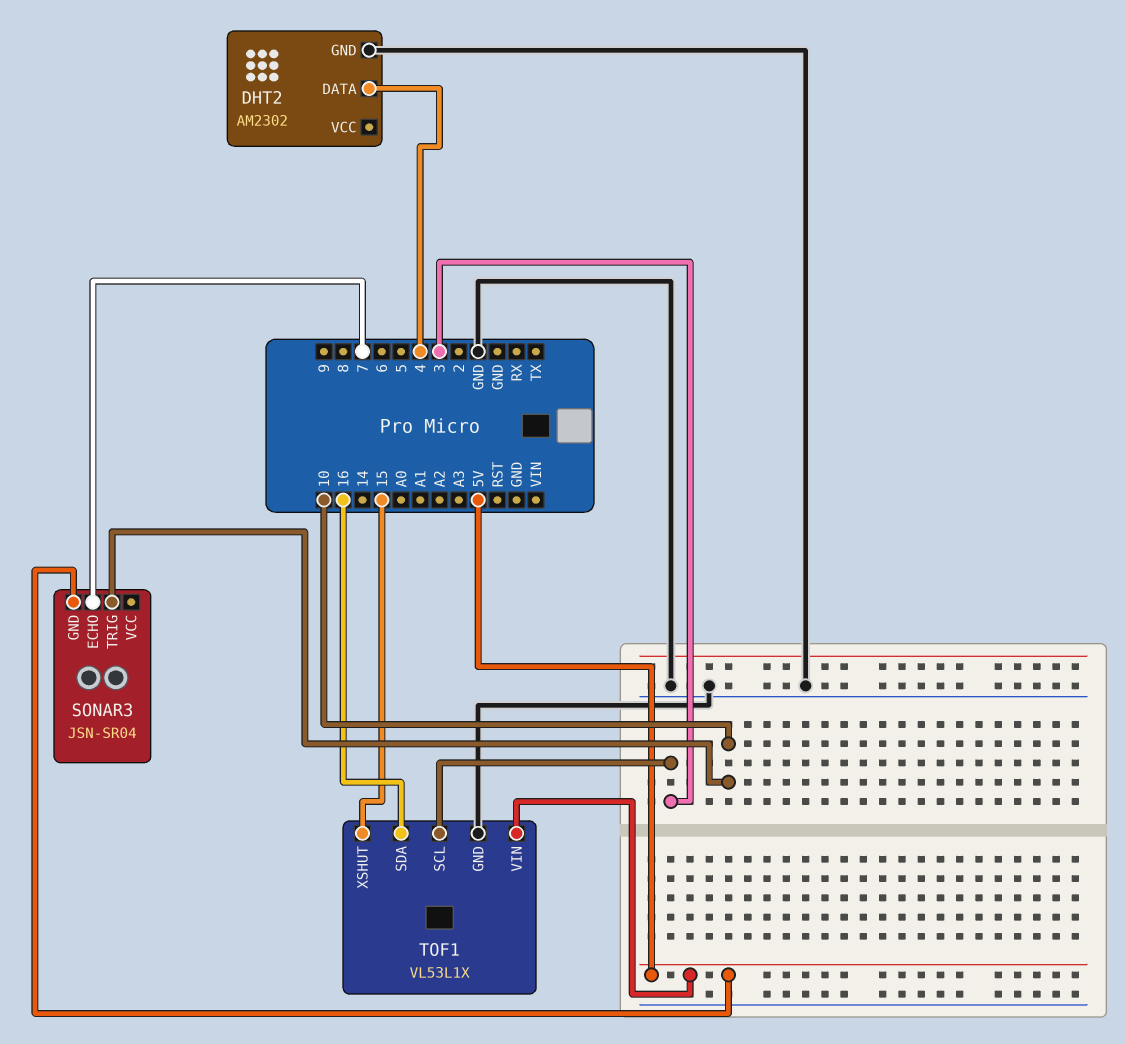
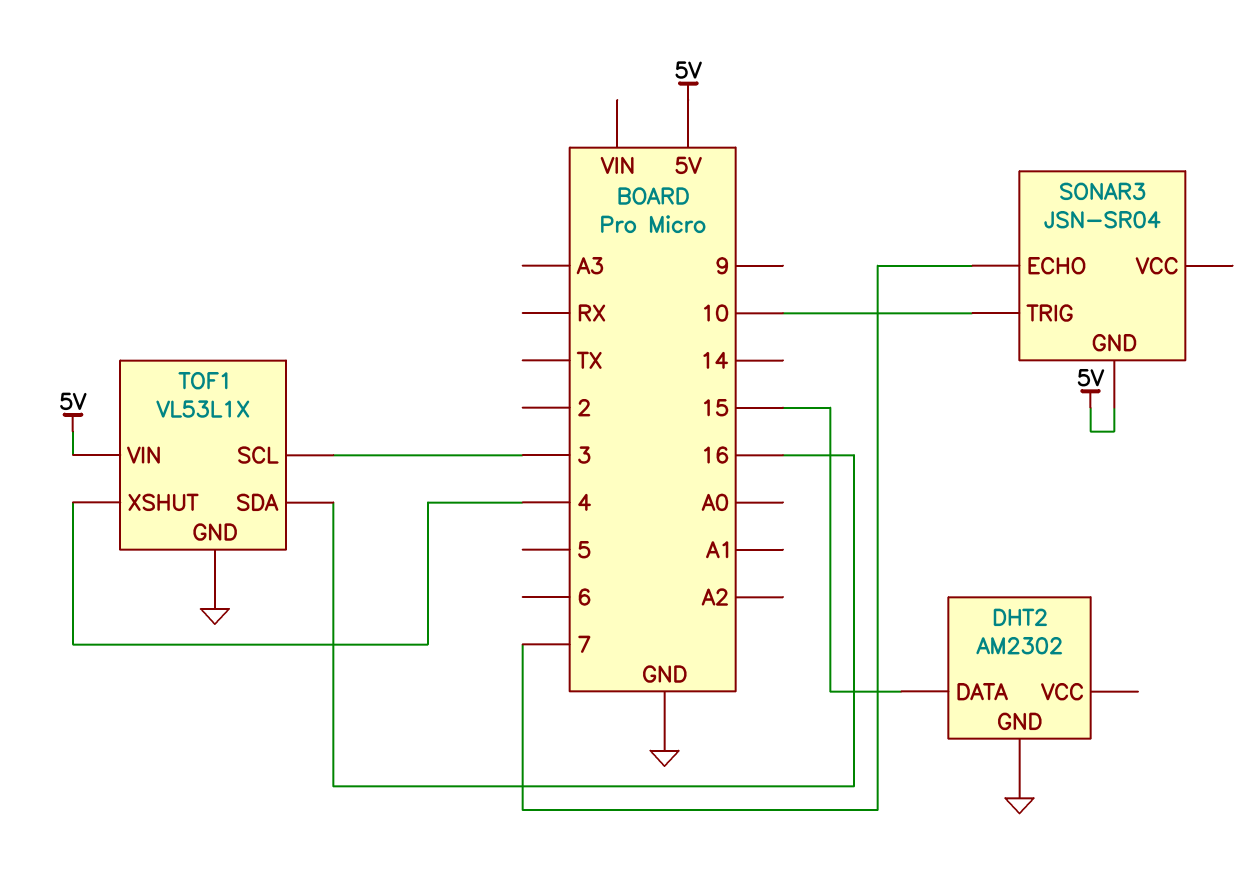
DHT2 pin DATA: 4 -> 15
TOF1 pin XSHUT: 15 -> 4

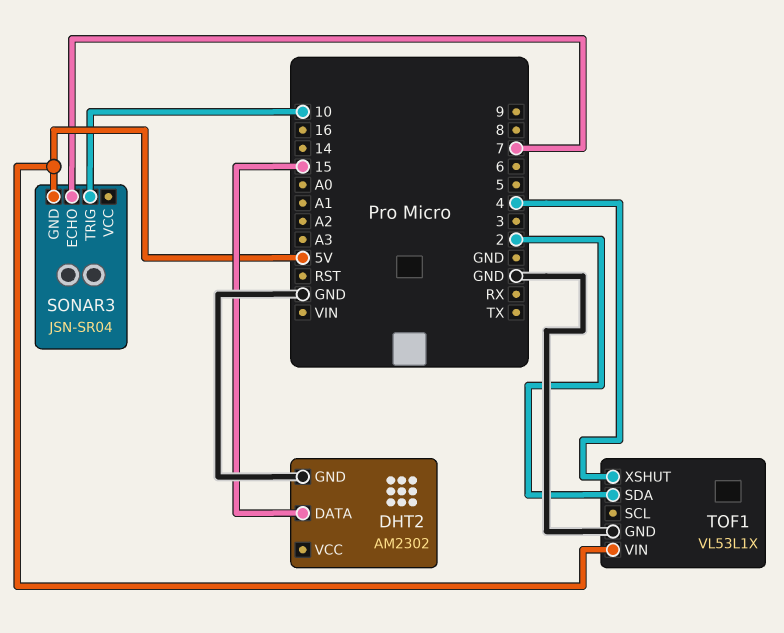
TOF1 pin SCL: 3 -> none
TOF1 pin SDA: 16 -> 2

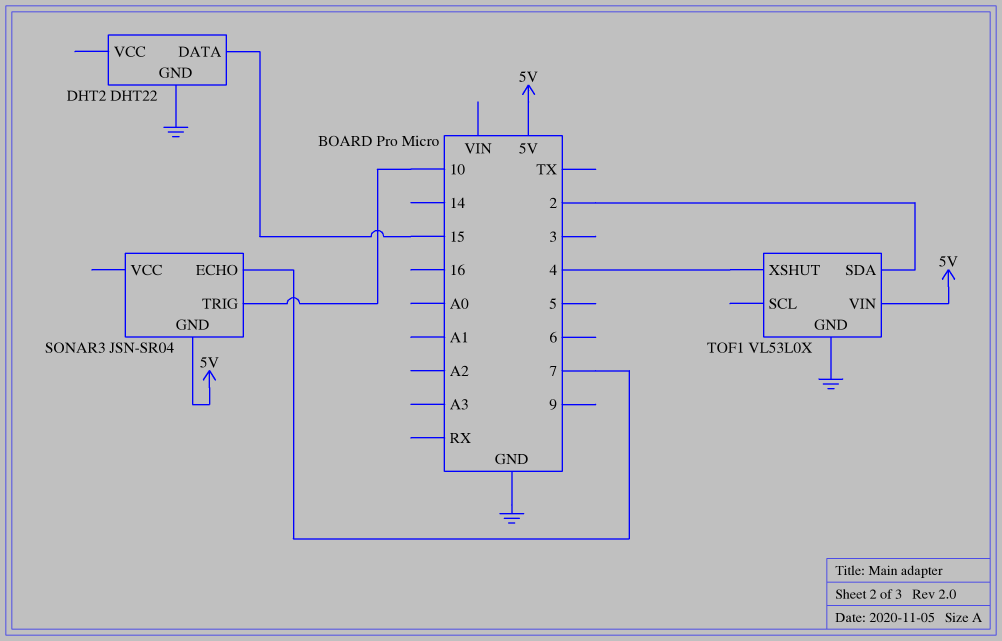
DHT2: AM2302 -> DHT22
TOF1: VL53L1X -> VL53L0X

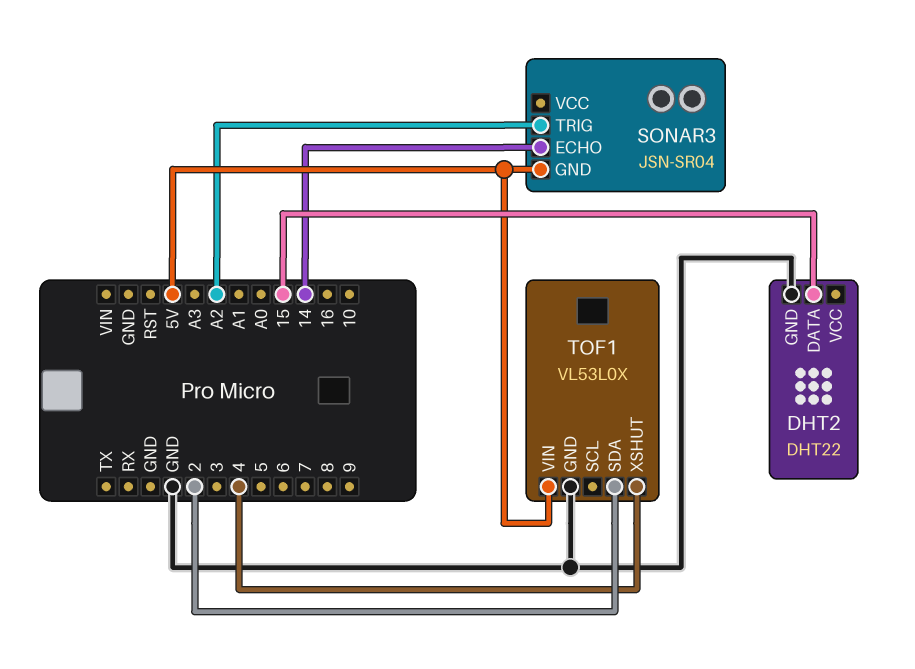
SONAR3 pin ECHO: 7 -> 14
SONAR3 pin TRIG: 10 -> A2

